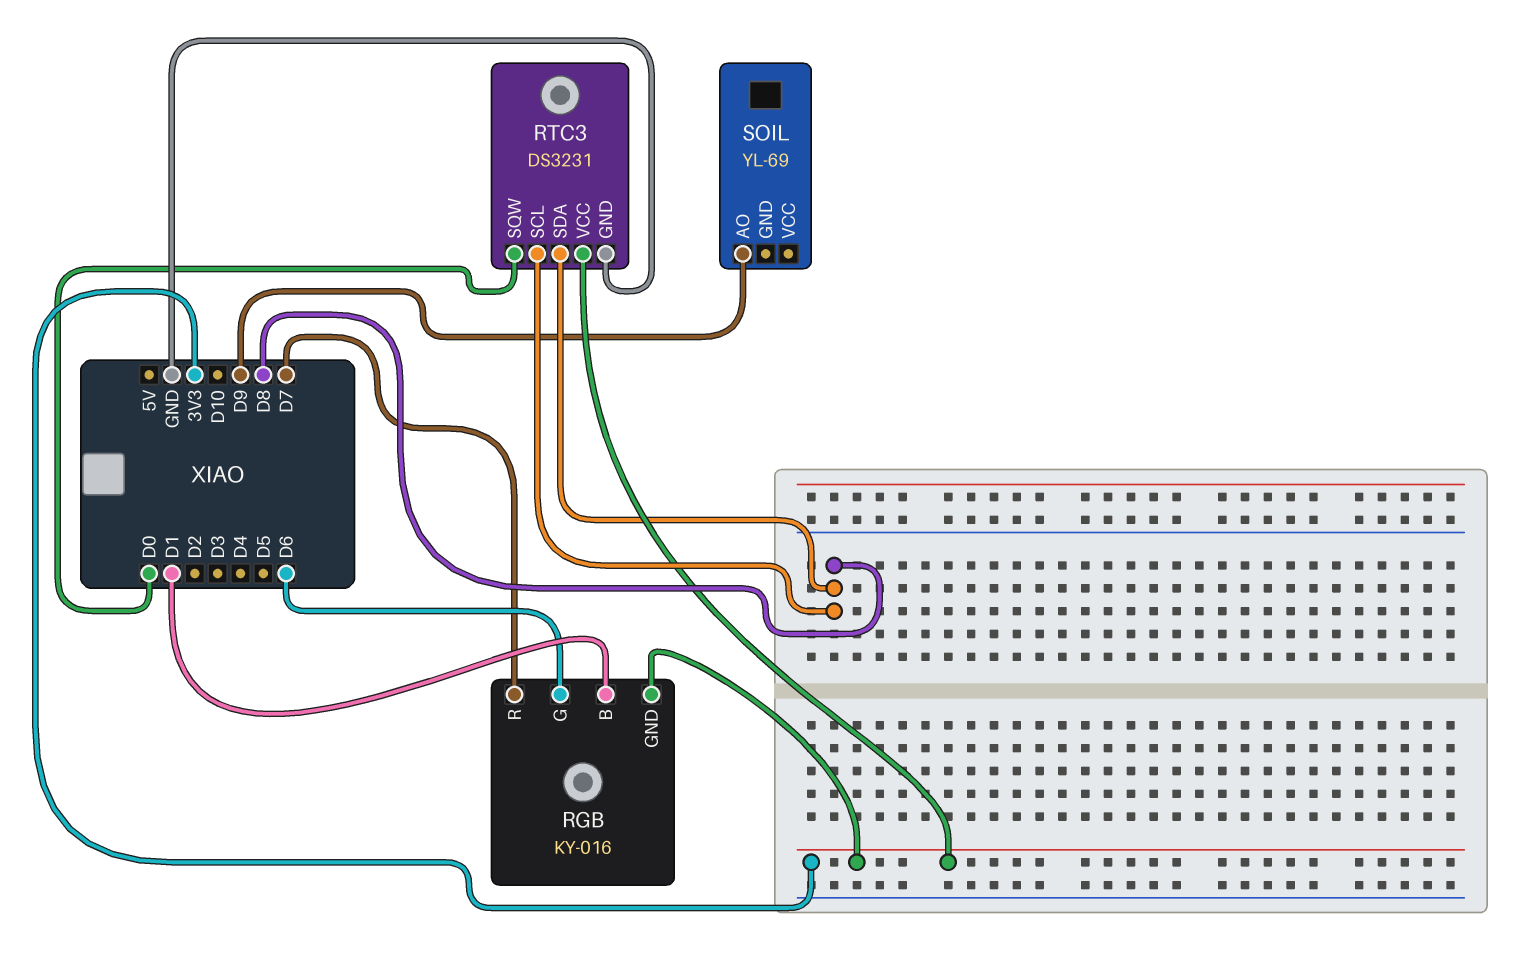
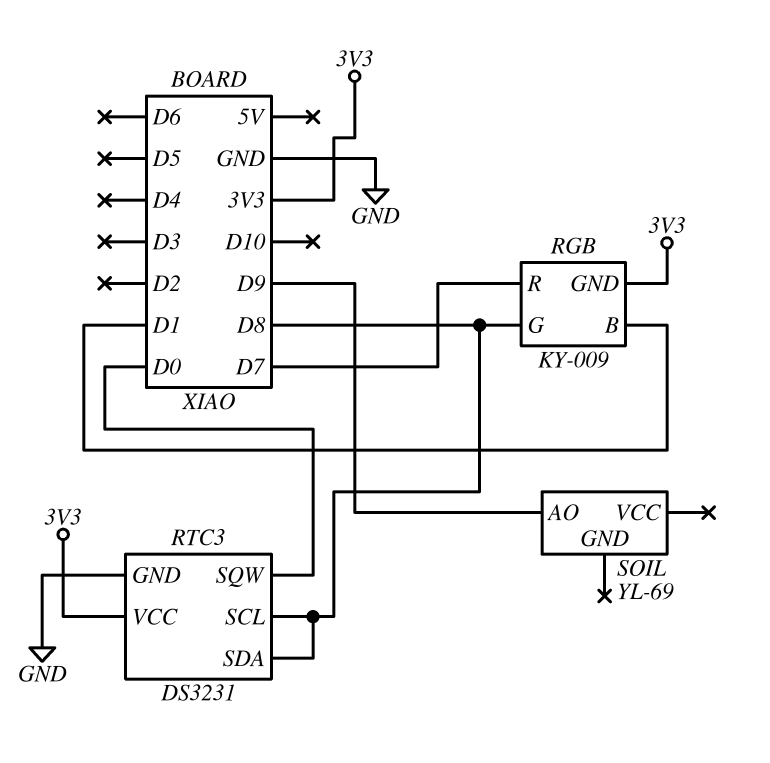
RGB: KY-016 -> KY-009
RGB pin G: D6 -> D8

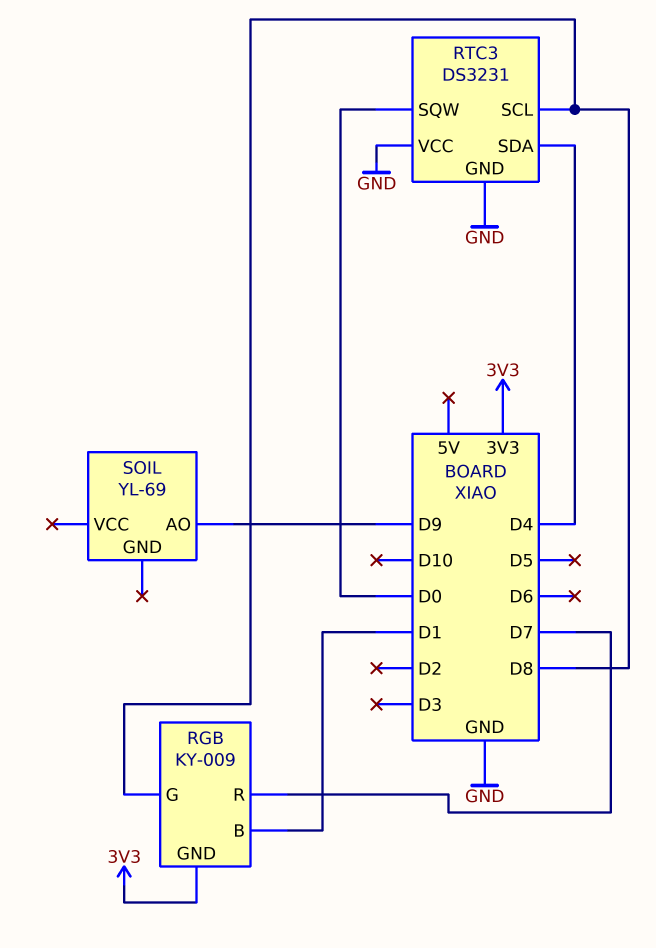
RTC3 pin SDA: D8 -> D4
RTC3 pin VCC: 3V3 -> GND

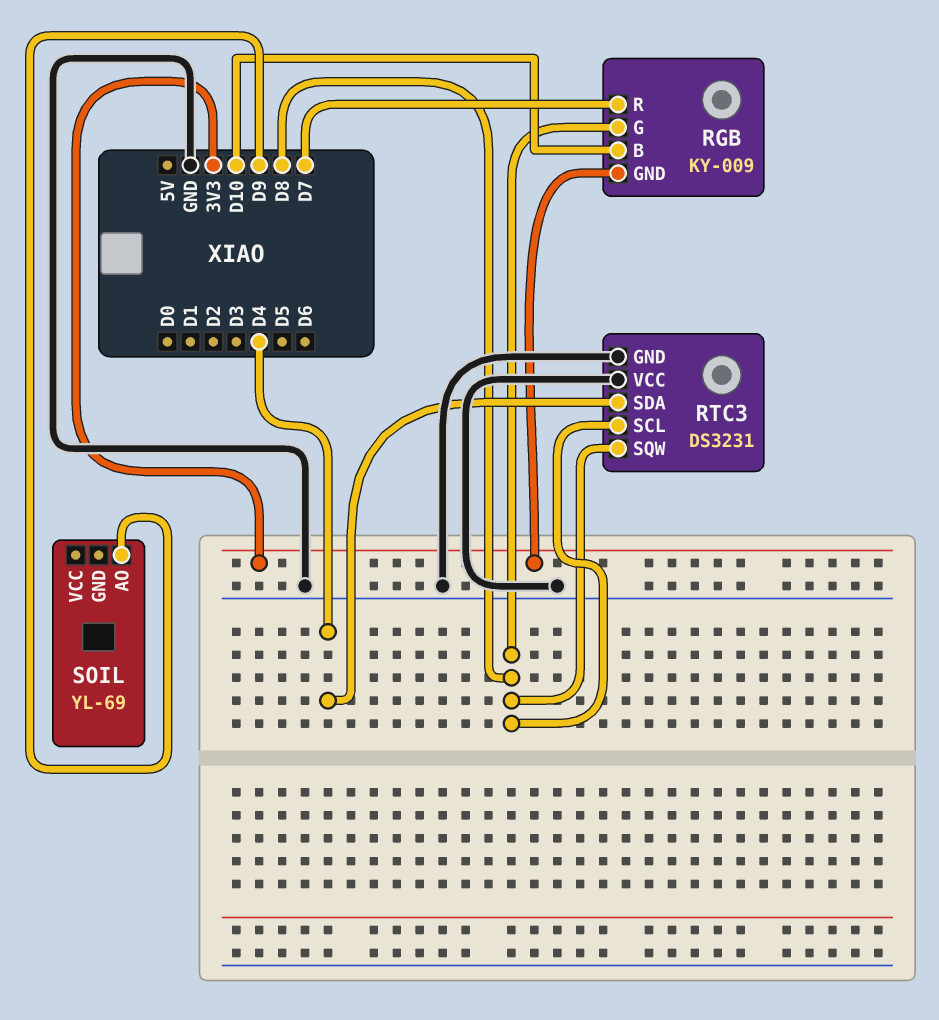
RGB pin B: D1 -> D10
RTC3 pin SQW: D0 -> D8

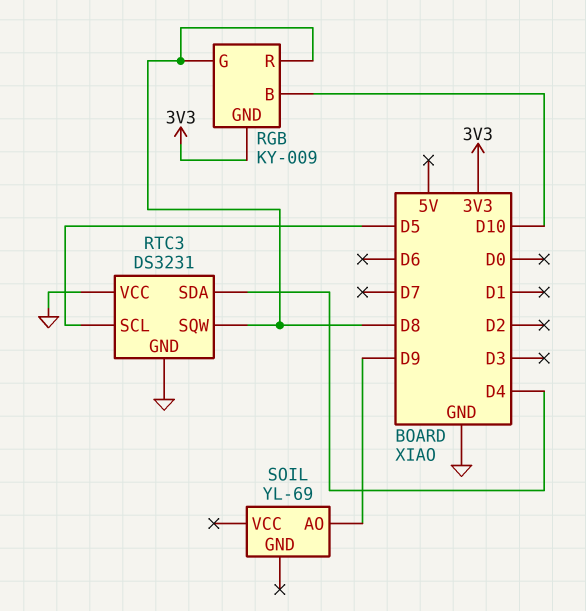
RGB pin R: D7 -> D8
RTC3 pin SCL: D8 -> D5

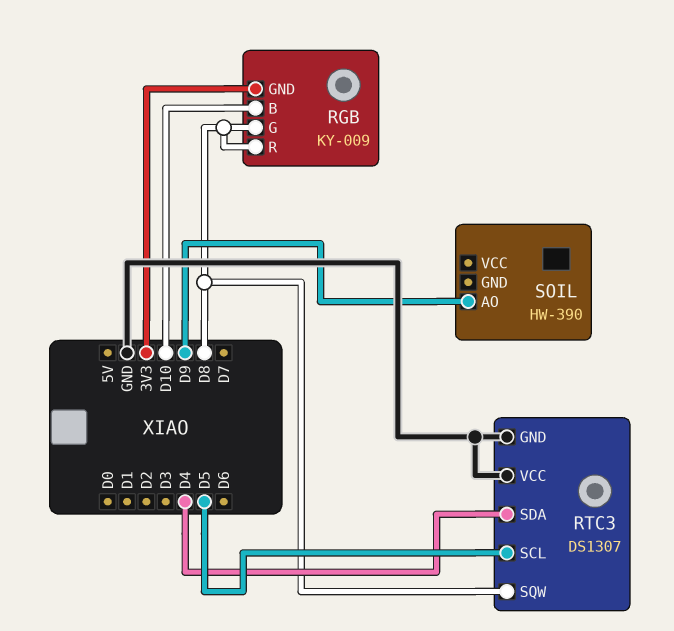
RTC3: DS3231 -> DS1307
SOIL: YL-69 -> HW-390

